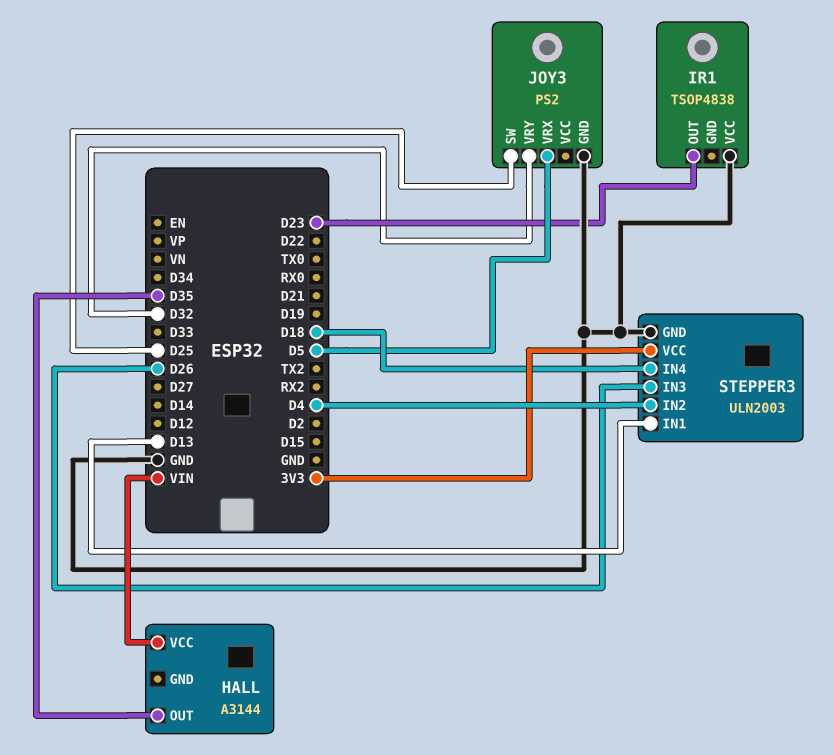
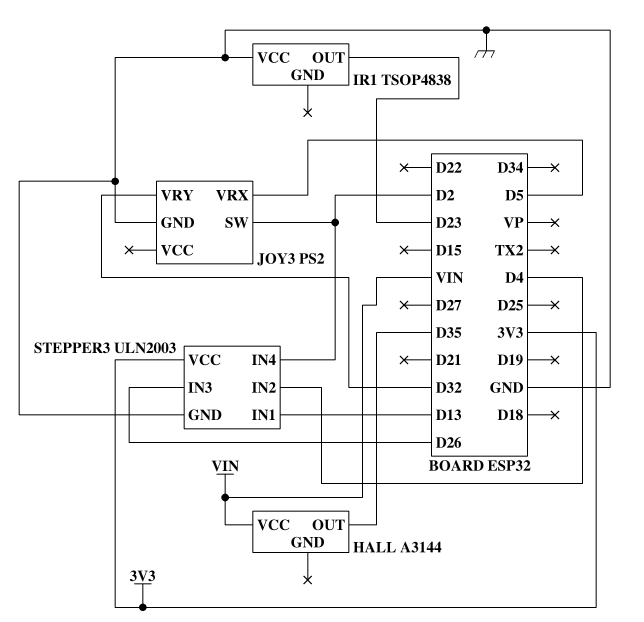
JOY3 pin SW: D25 -> D2
STEPPER3 pin IN4: D18 -> D2

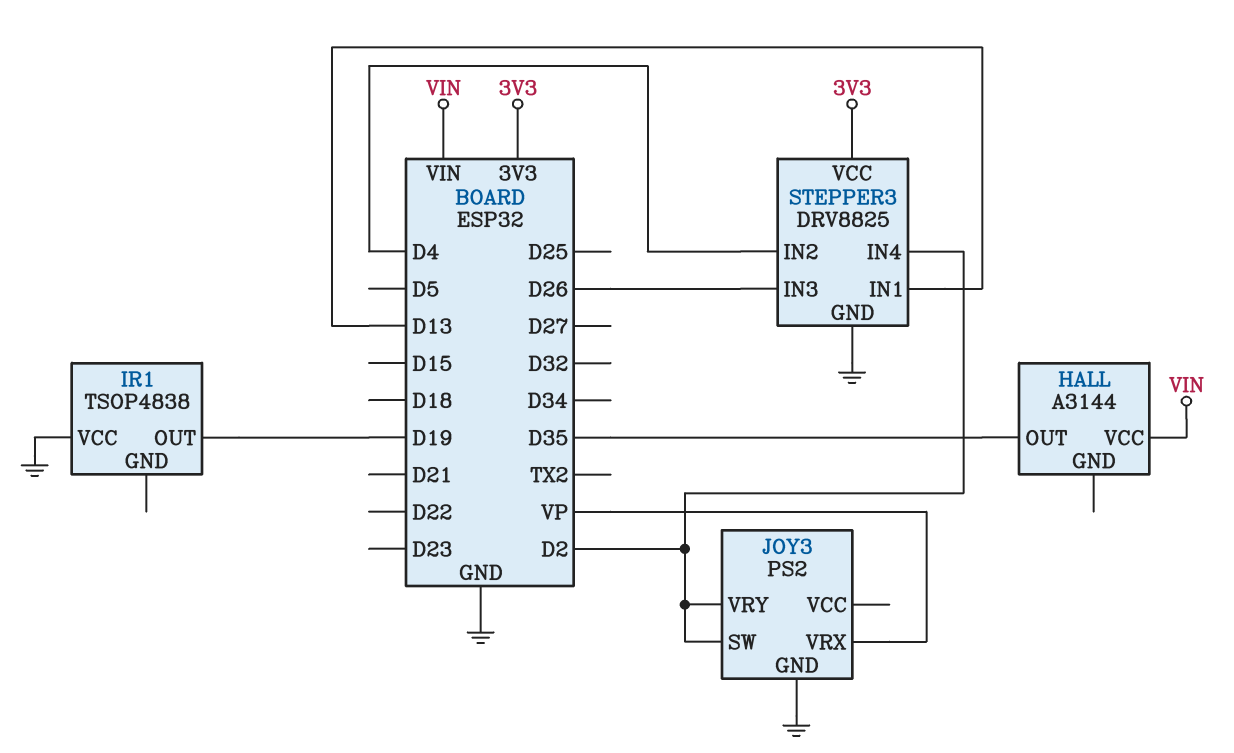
IR1 pin OUT: D23 -> D19
JOY3 pin VRX: D5 -> VP
JOY3 pin VRY: D32 -> D2
STEPPER3: ULN2003 -> DRV8825

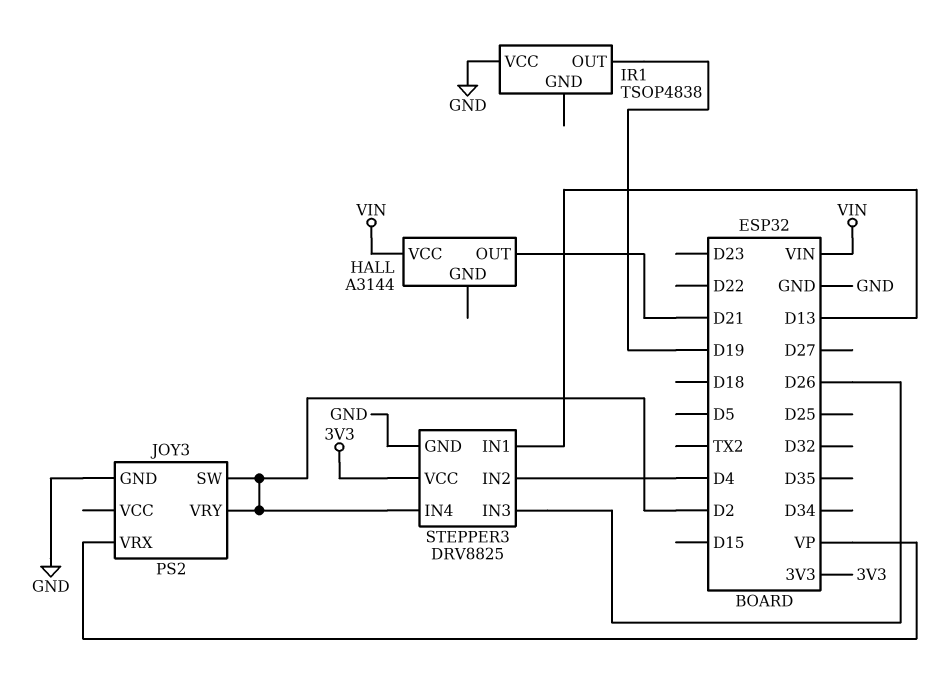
HALL pin OUT: D35 -> D21

